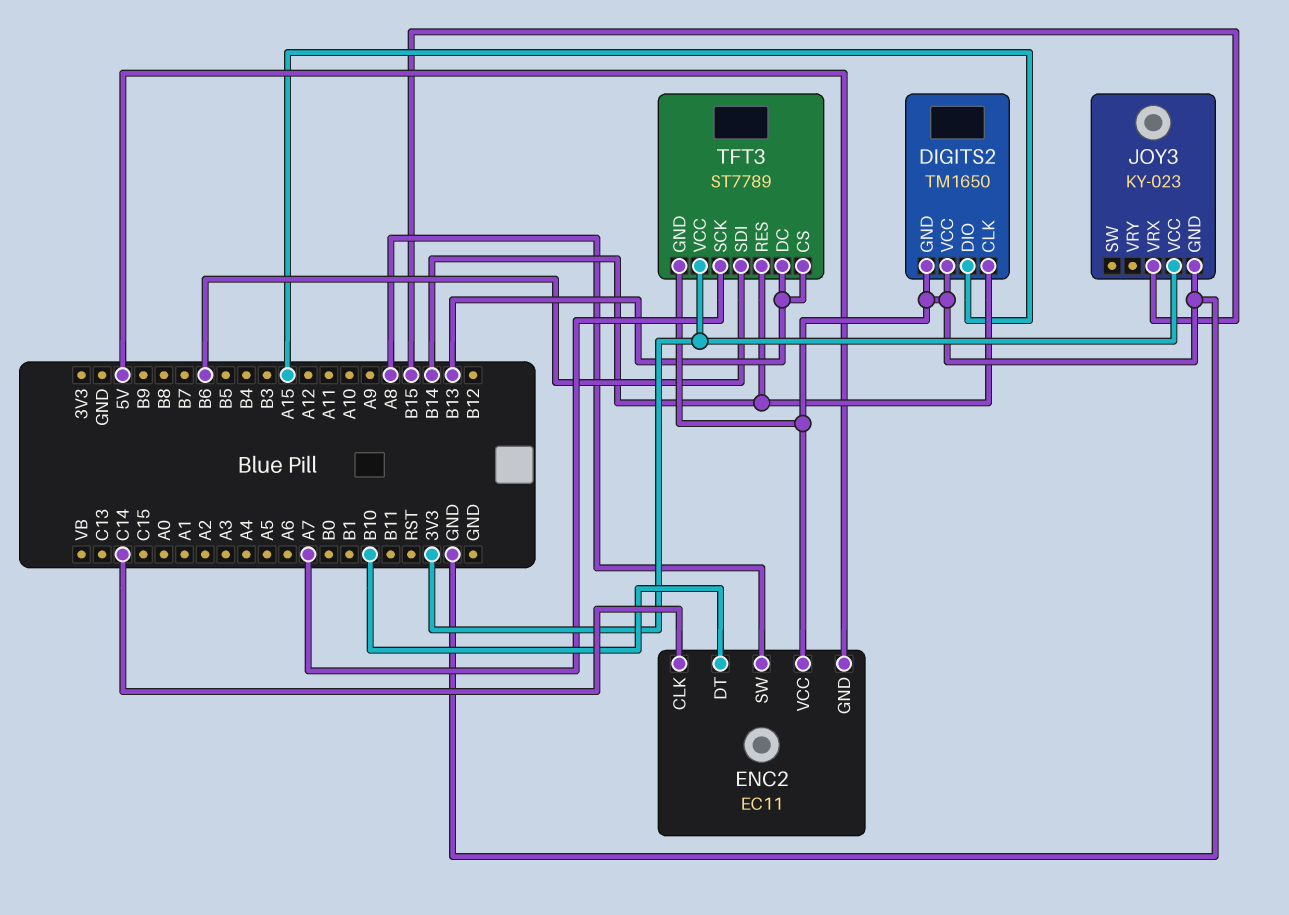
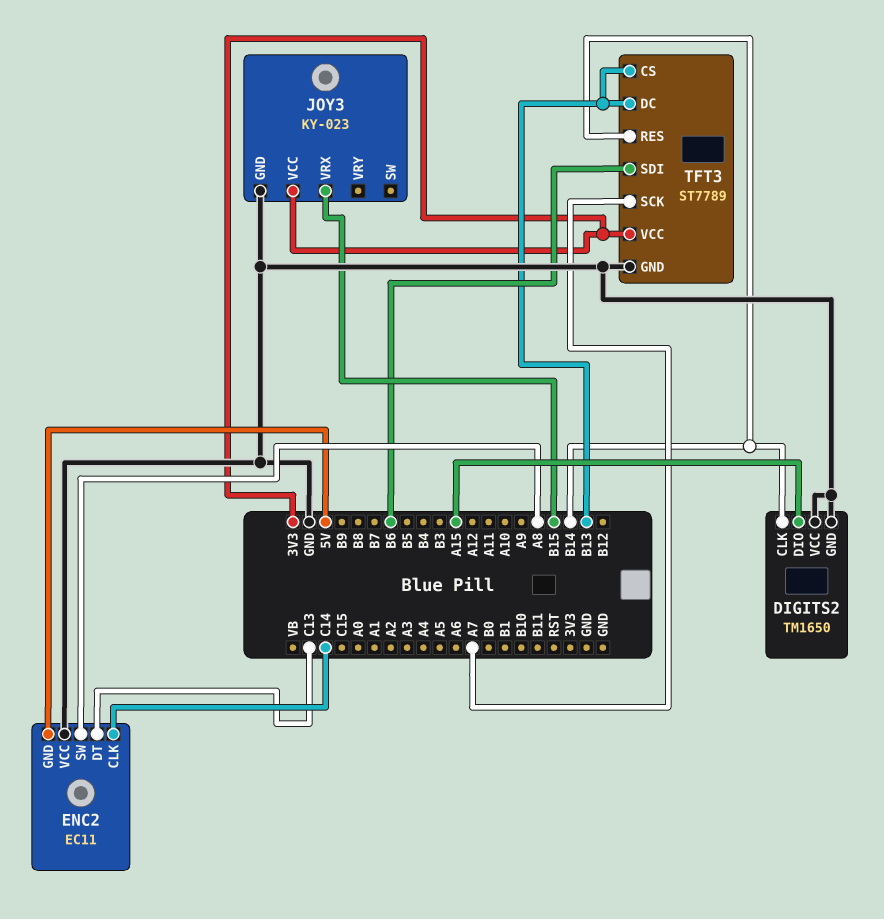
ENC2 pin DT: B10 -> C13

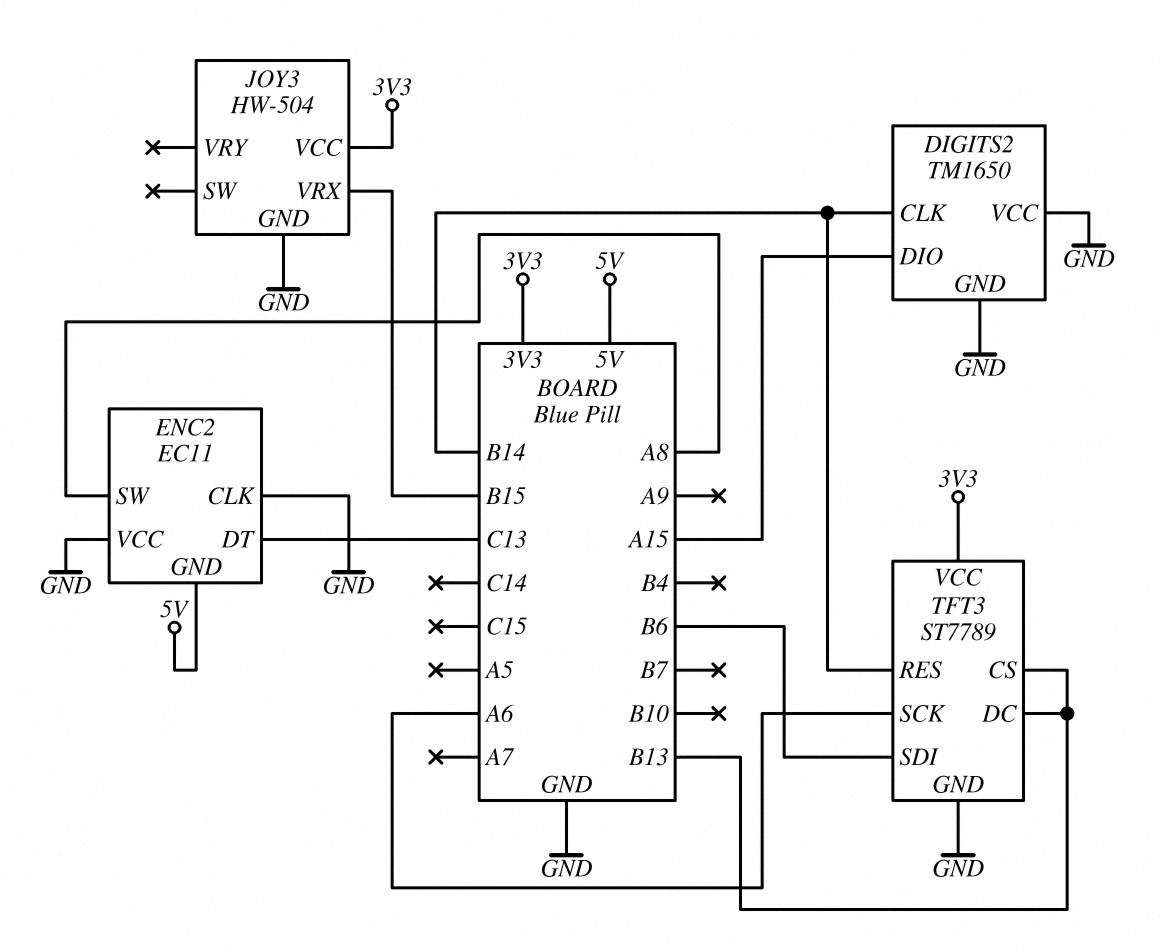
ENC2 pin CLK: C14 -> GND
JOY3: KY-023 -> HW-504
TFT3 pin SCK: A7 -> A6

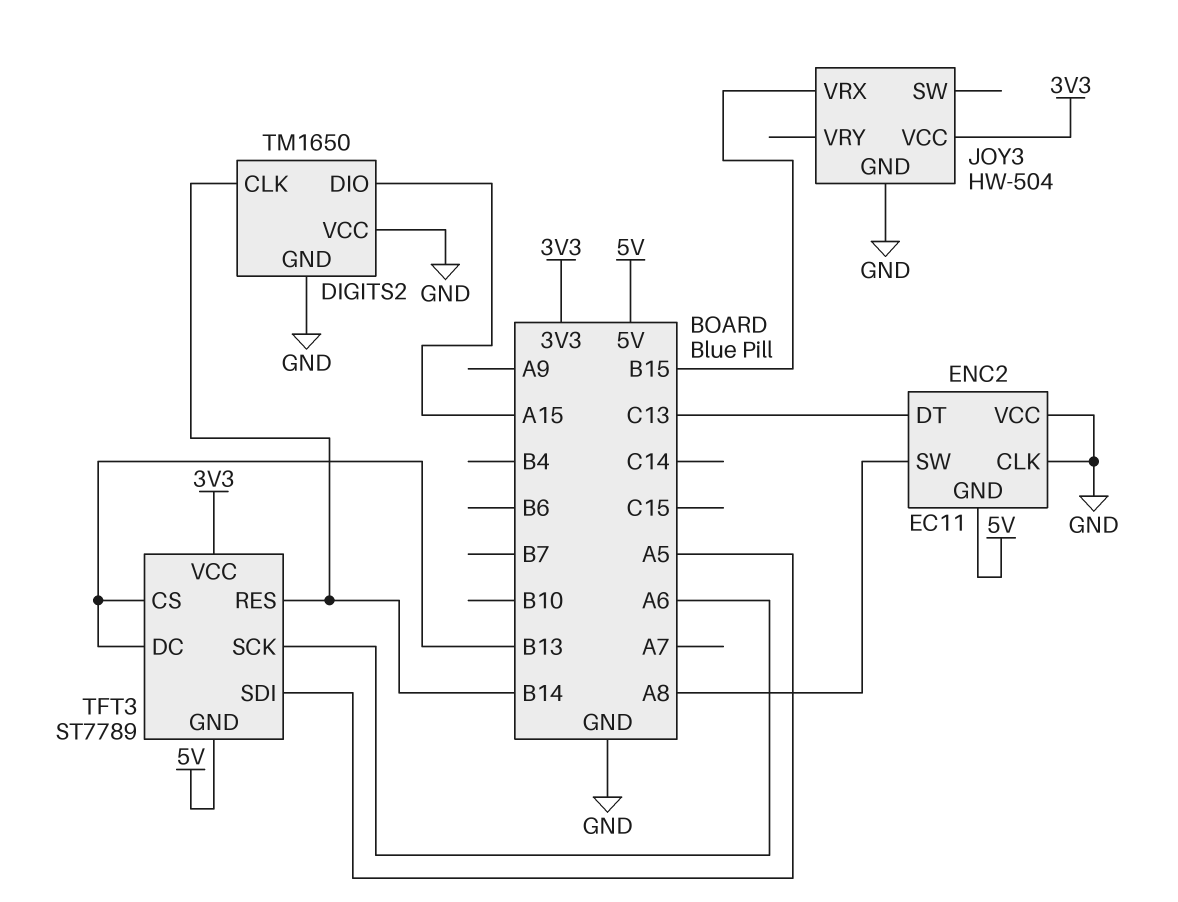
TFT3 pin GND: GND -> 5V
TFT3 pin SDI: B6 -> A5

